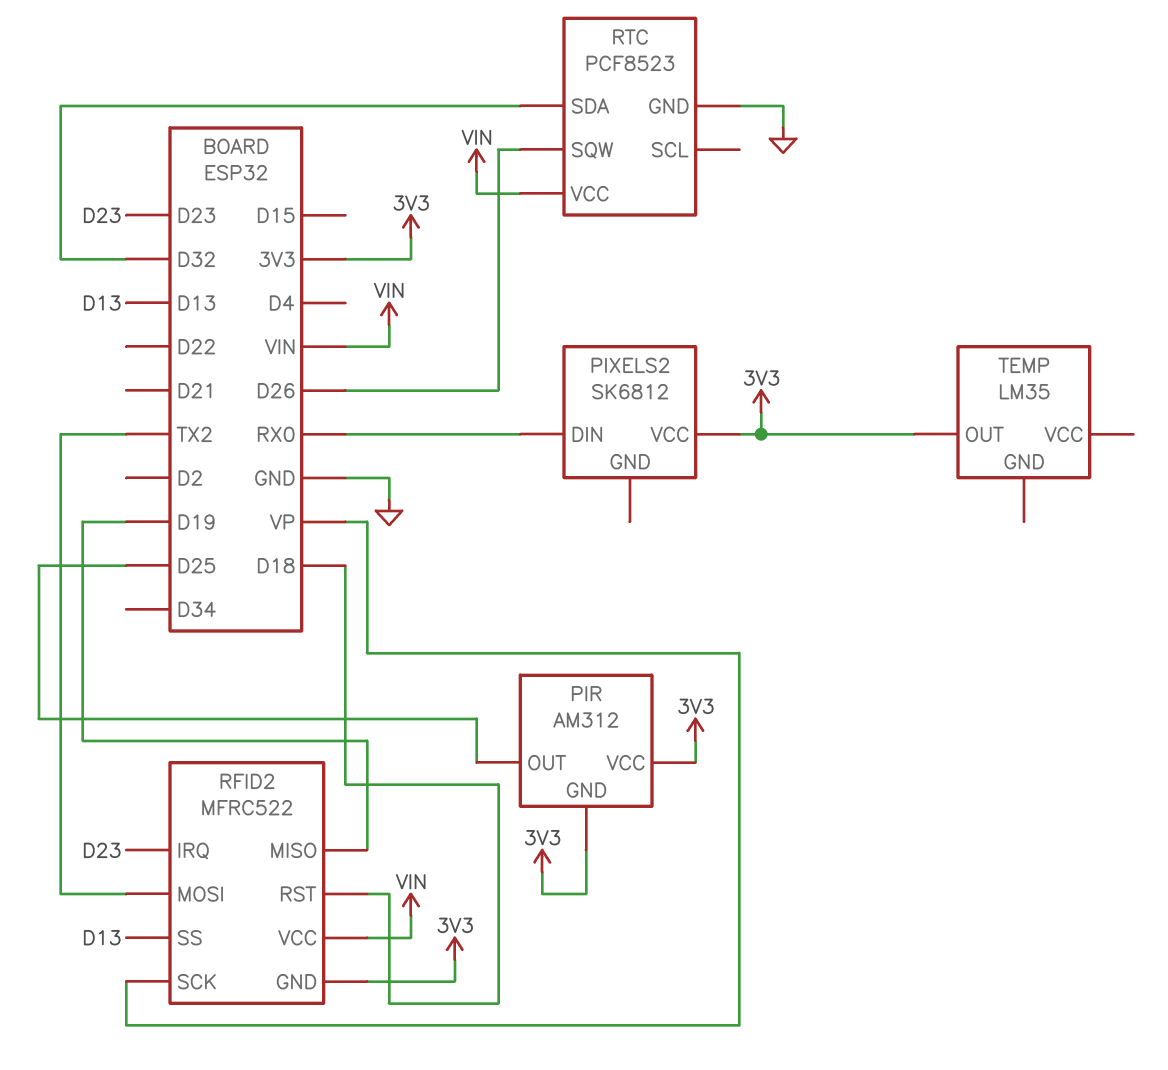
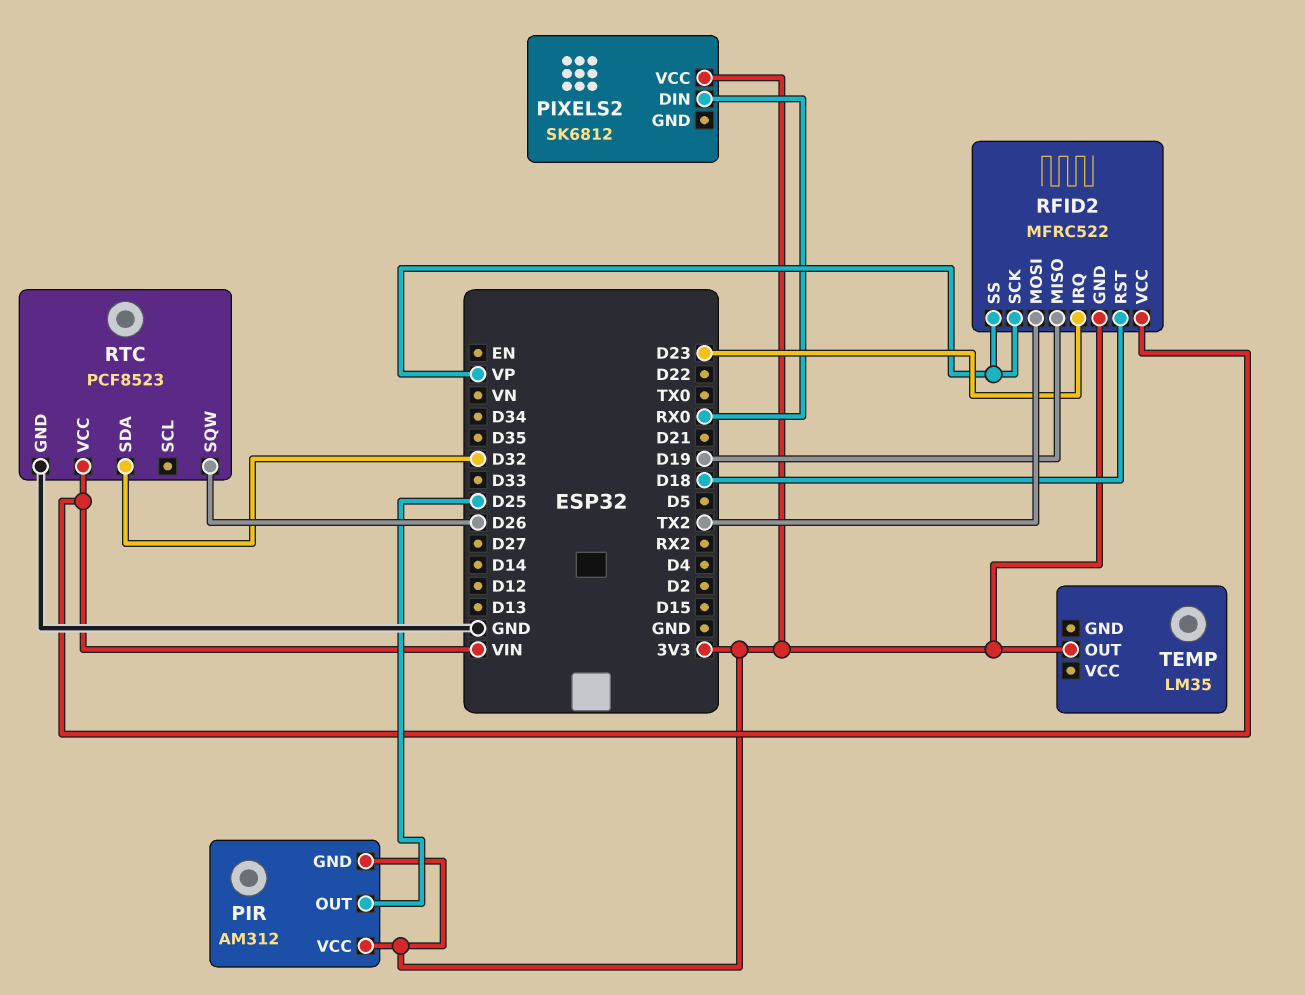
RFID2 pin SS: D13 -> VP

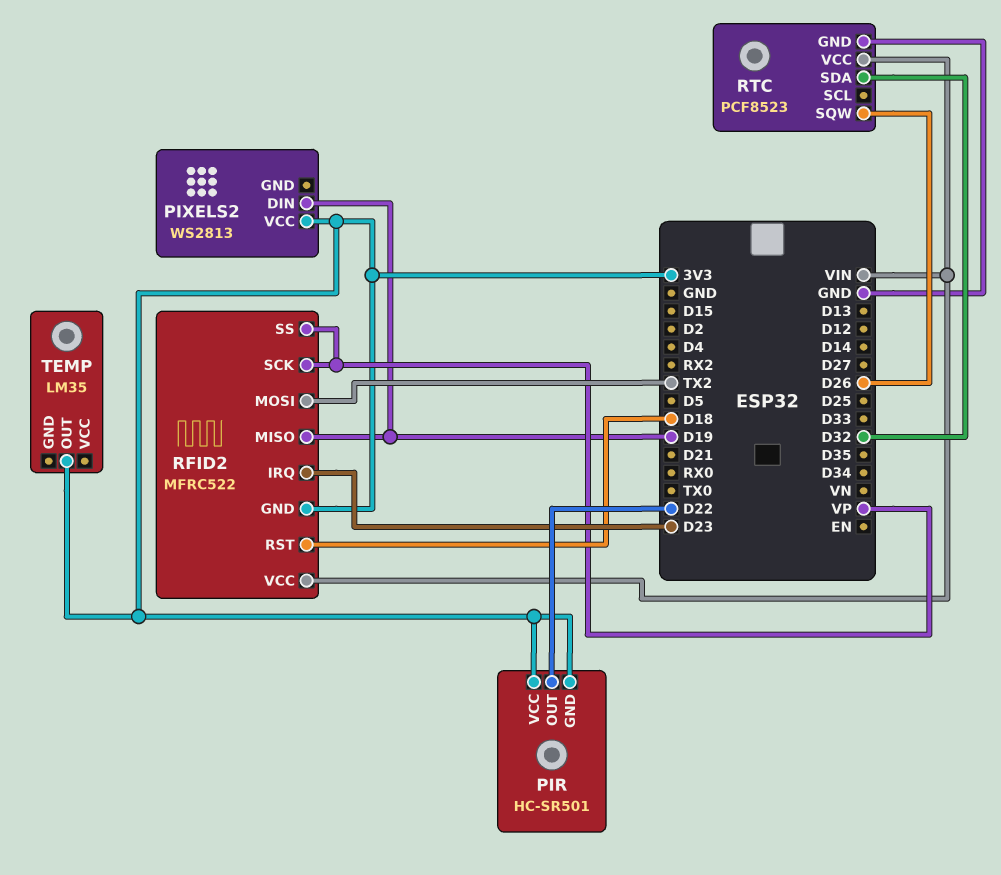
PIR: AM312 -> HC-SR501
PIR pin OUT: D25 -> D22
PIXELS2: SK6812 -> WS2813
PIXELS2 pin DIN: RX0 -> D19

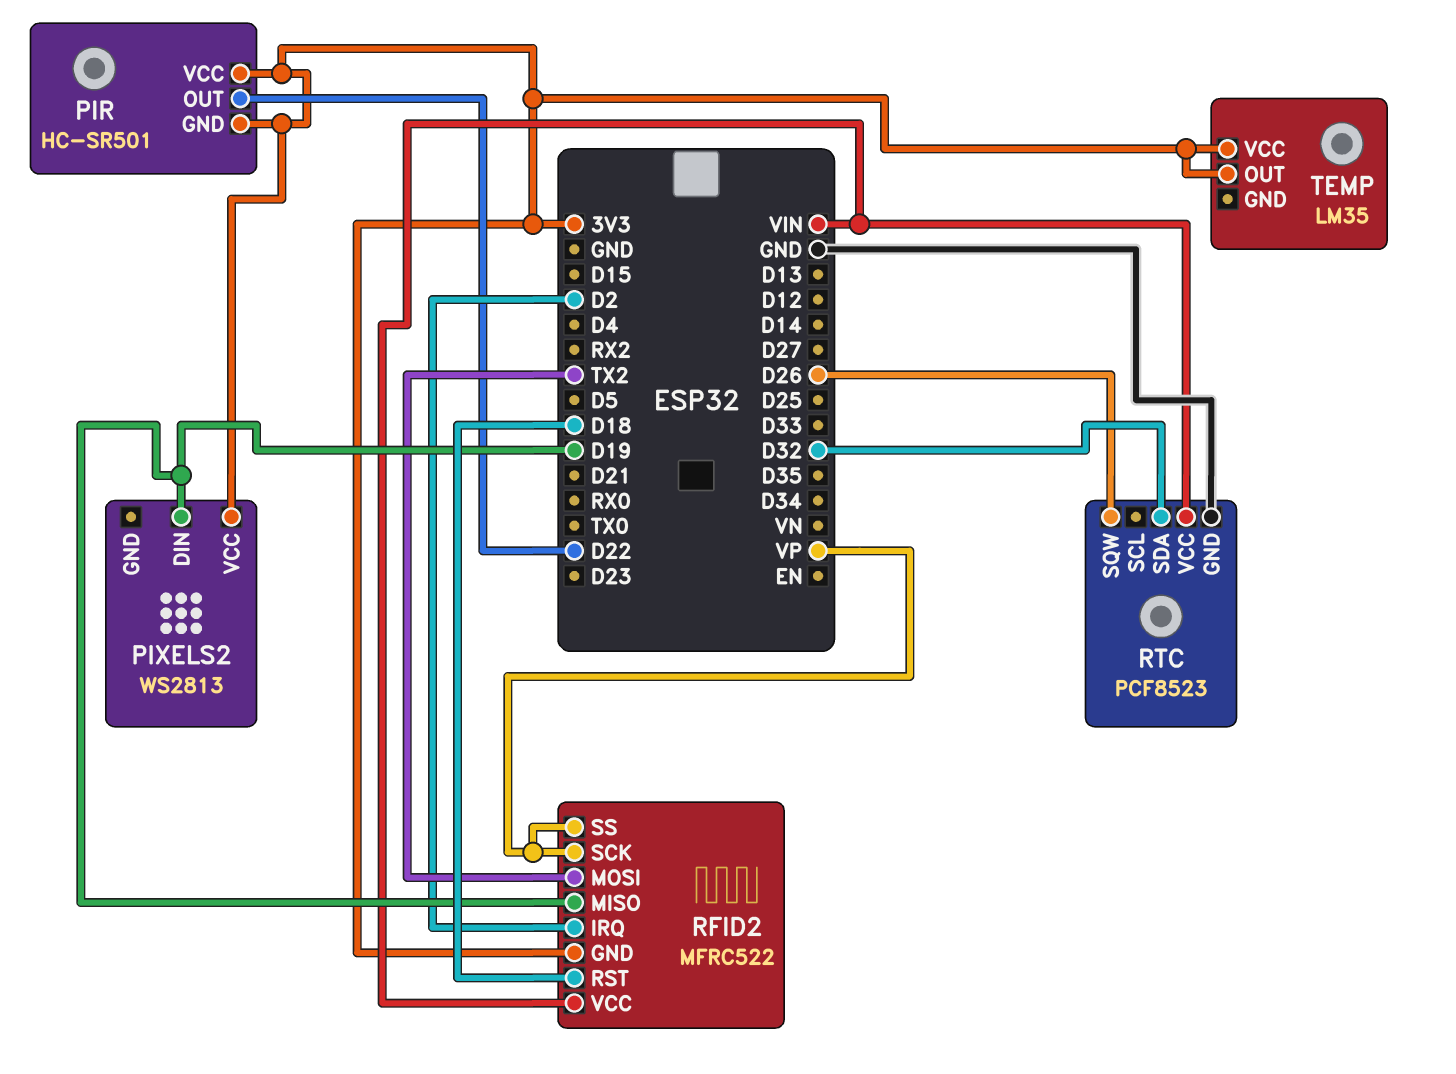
RFID2 pin IRQ: D23 -> D2
TEMP pin VCC: none -> 3V3

